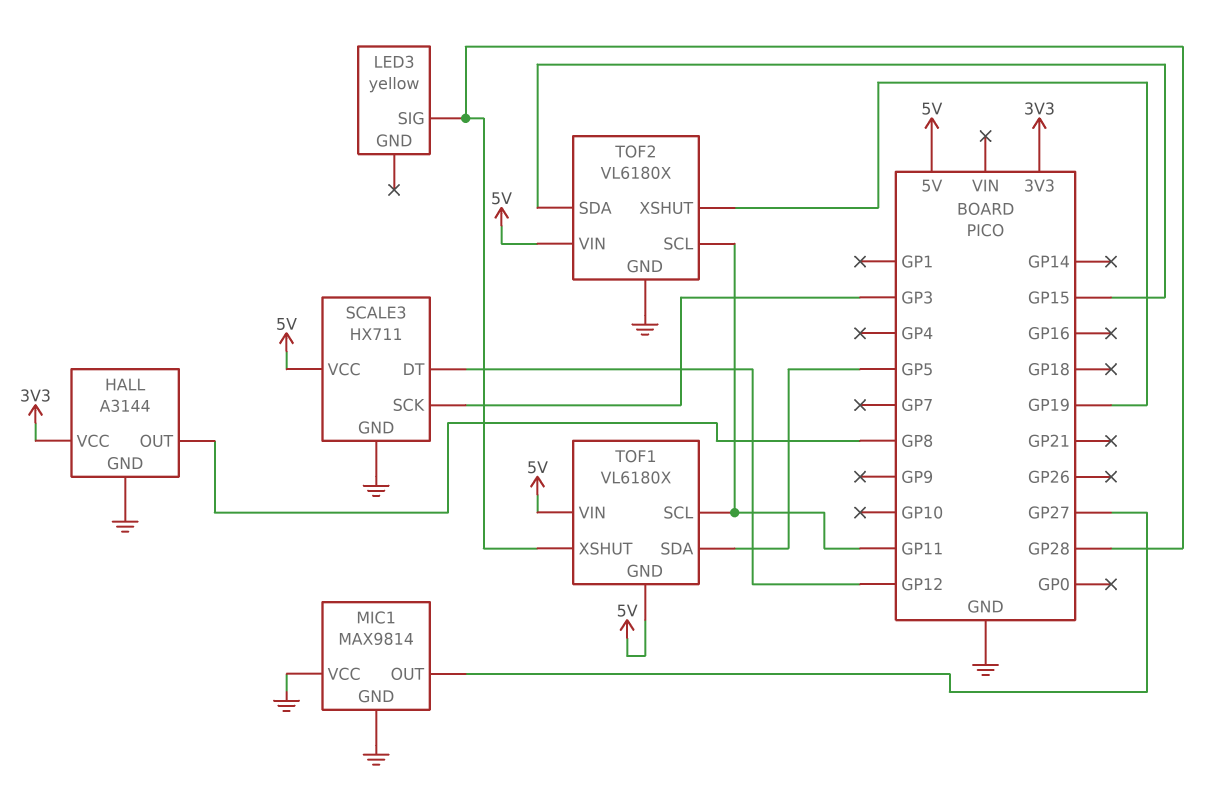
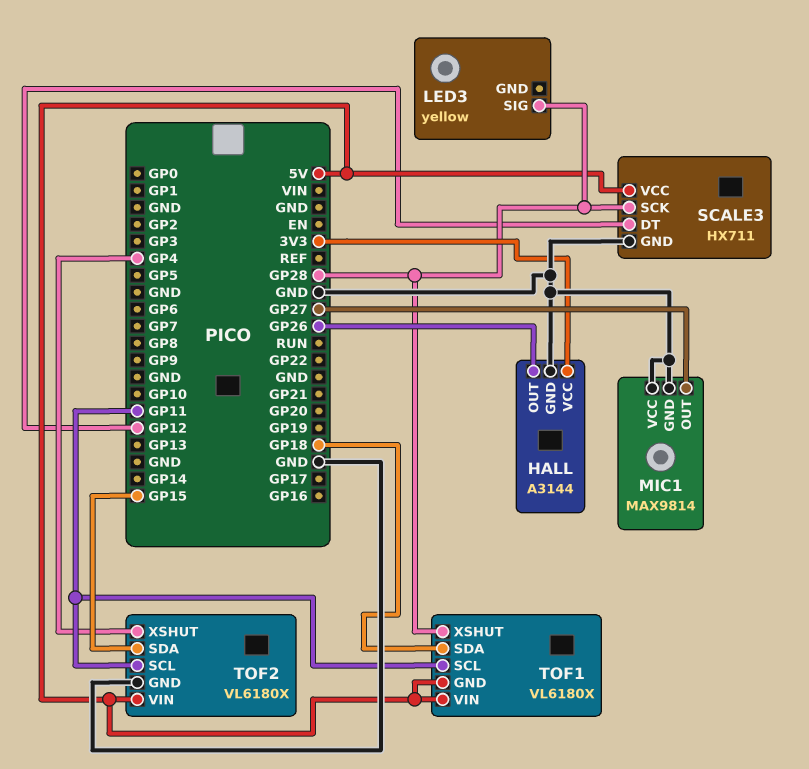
HALL pin OUT: GP8 -> GP26
SCALE3 pin SCK: GP3 -> GP28
TOF1 pin SDA: GP5 -> GP18
TOF2 pin XSHUT: GP19 -> GP4

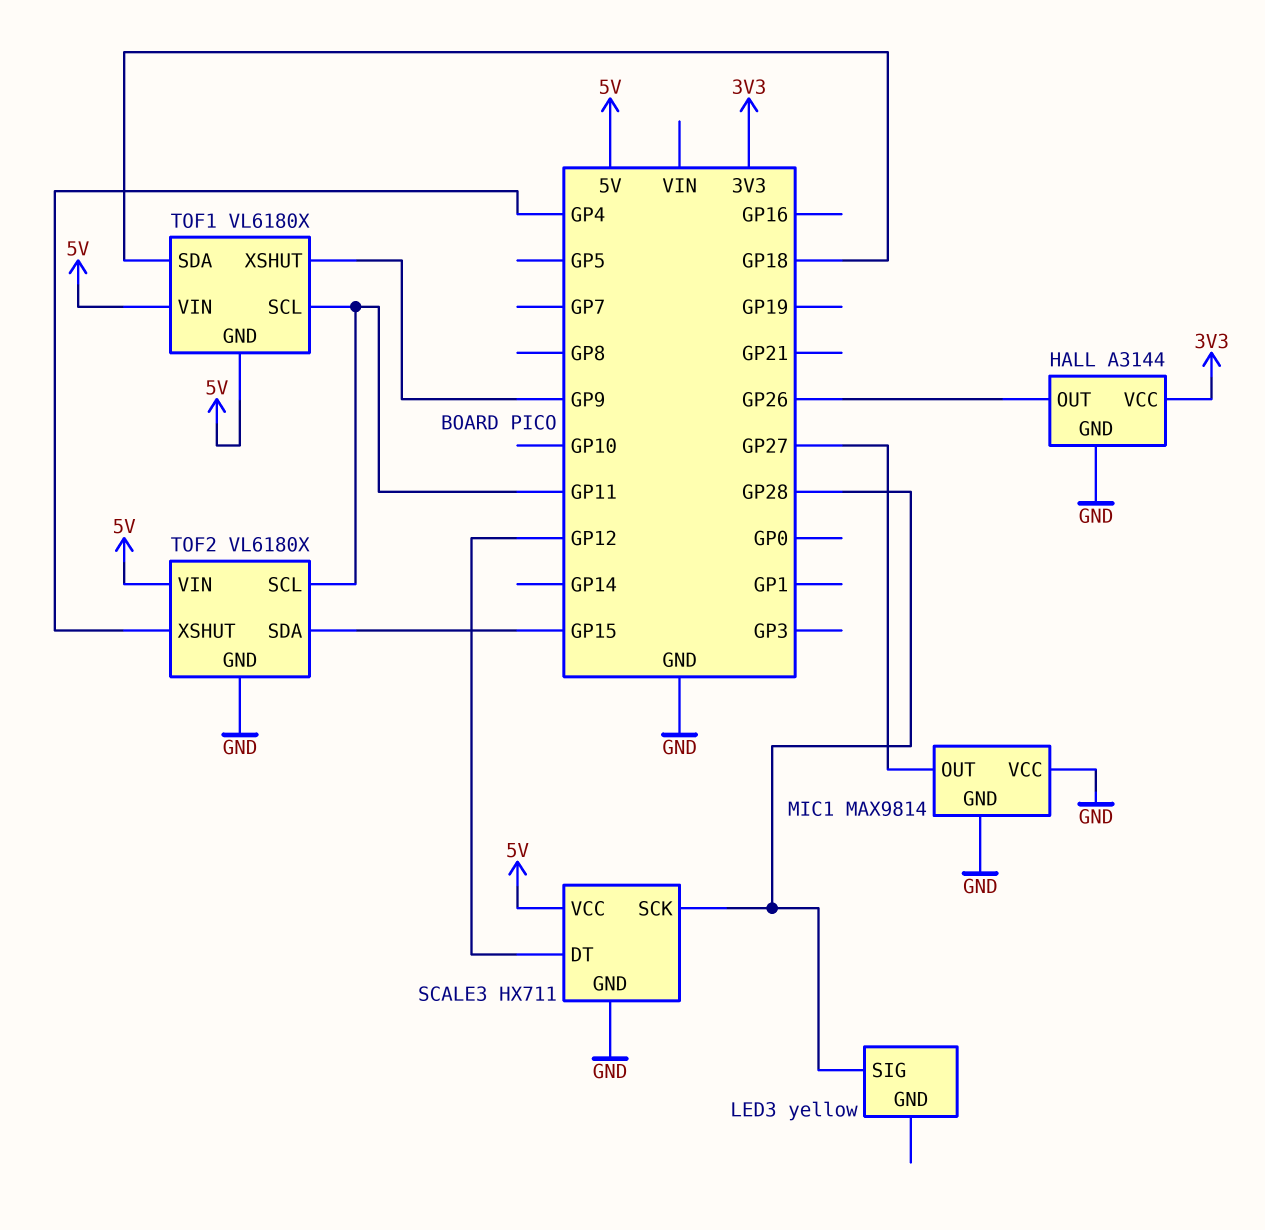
TOF1 pin XSHUT: GP28 -> GP9

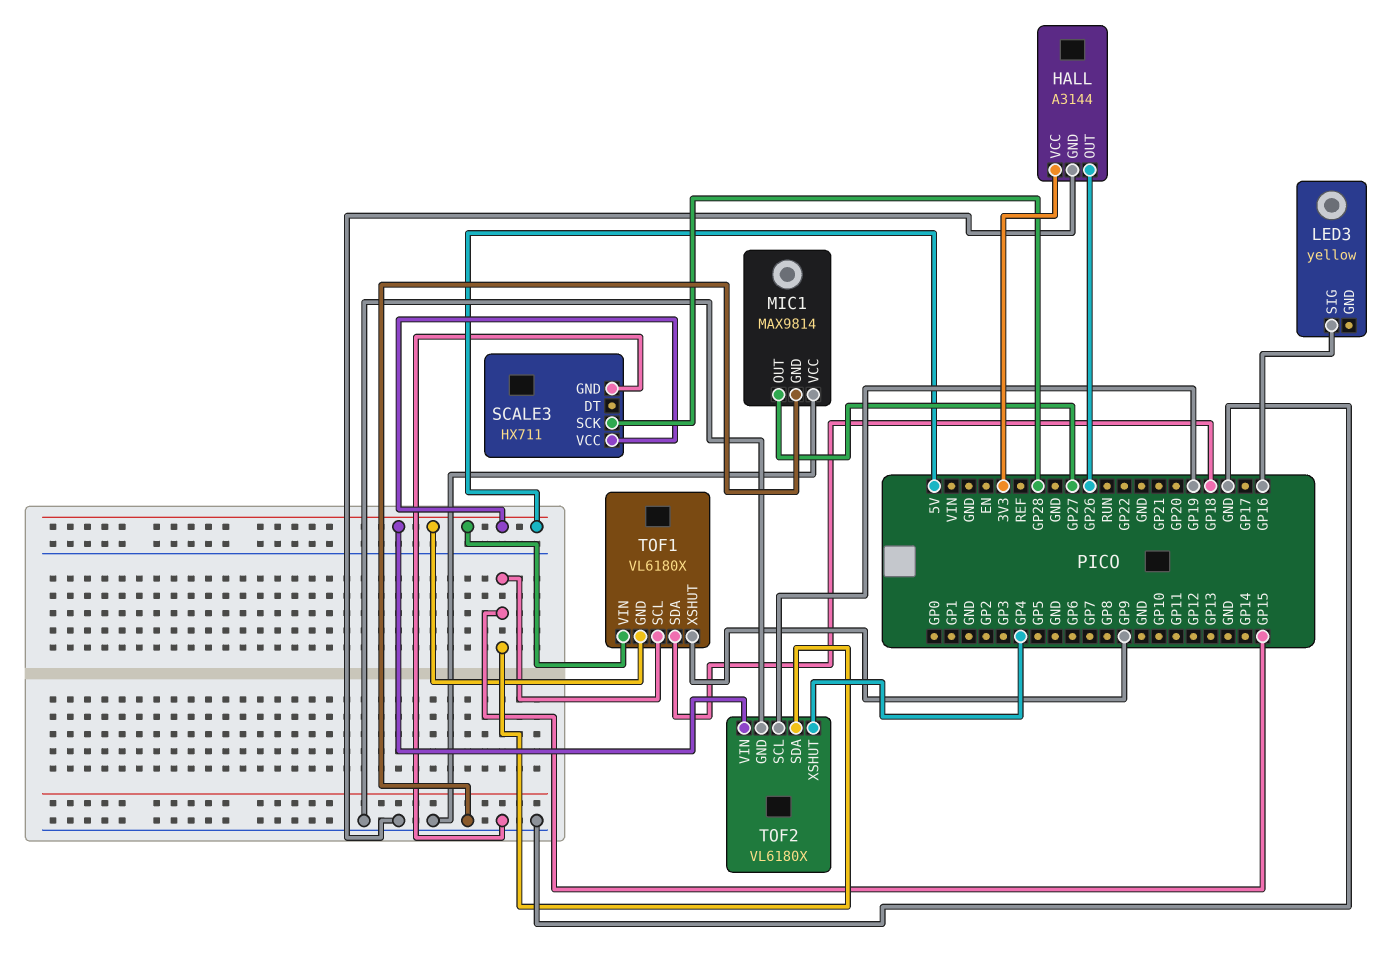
LED3 pin SIG: GP28 -> GP16
SCALE3 pin DT: GP12 -> none
TOF1 pin SCL: GP11 -> GP15
TOF2 pin SCL: GP11 -> GP19

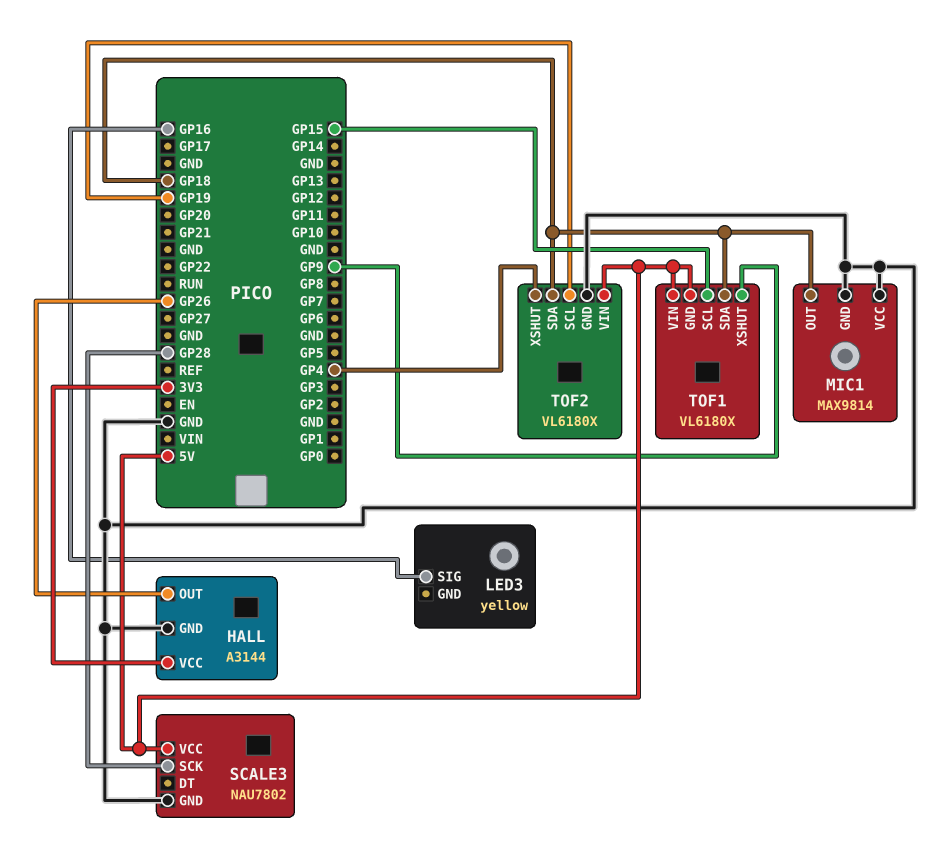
MIC1 pin OUT: GP27 -> GP18
SCALE3: HX711 -> NAU7802
TOF2 pin SDA: GP15 -> GP18

